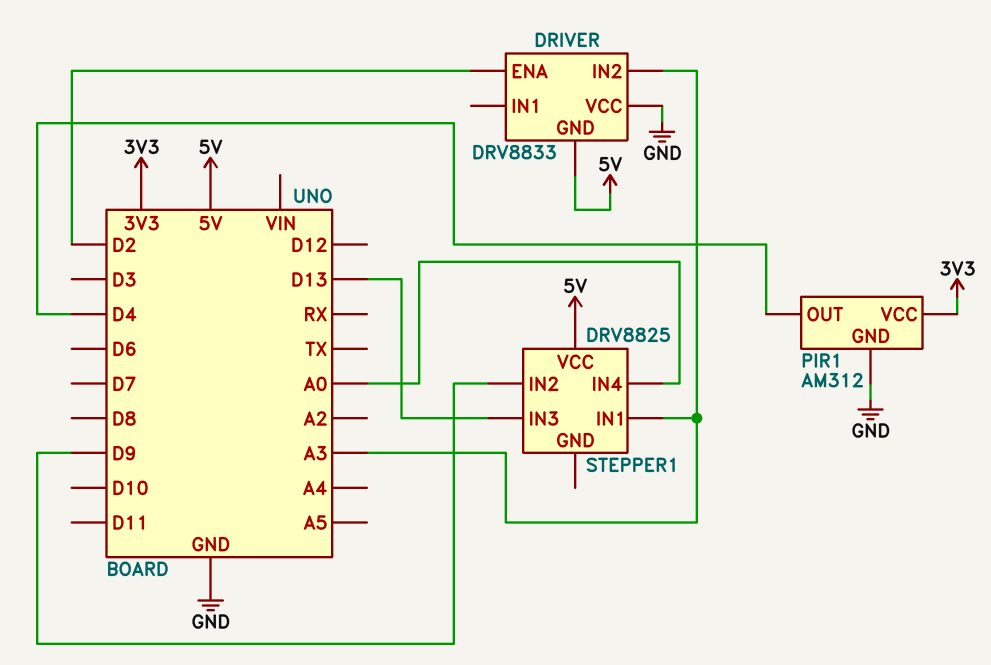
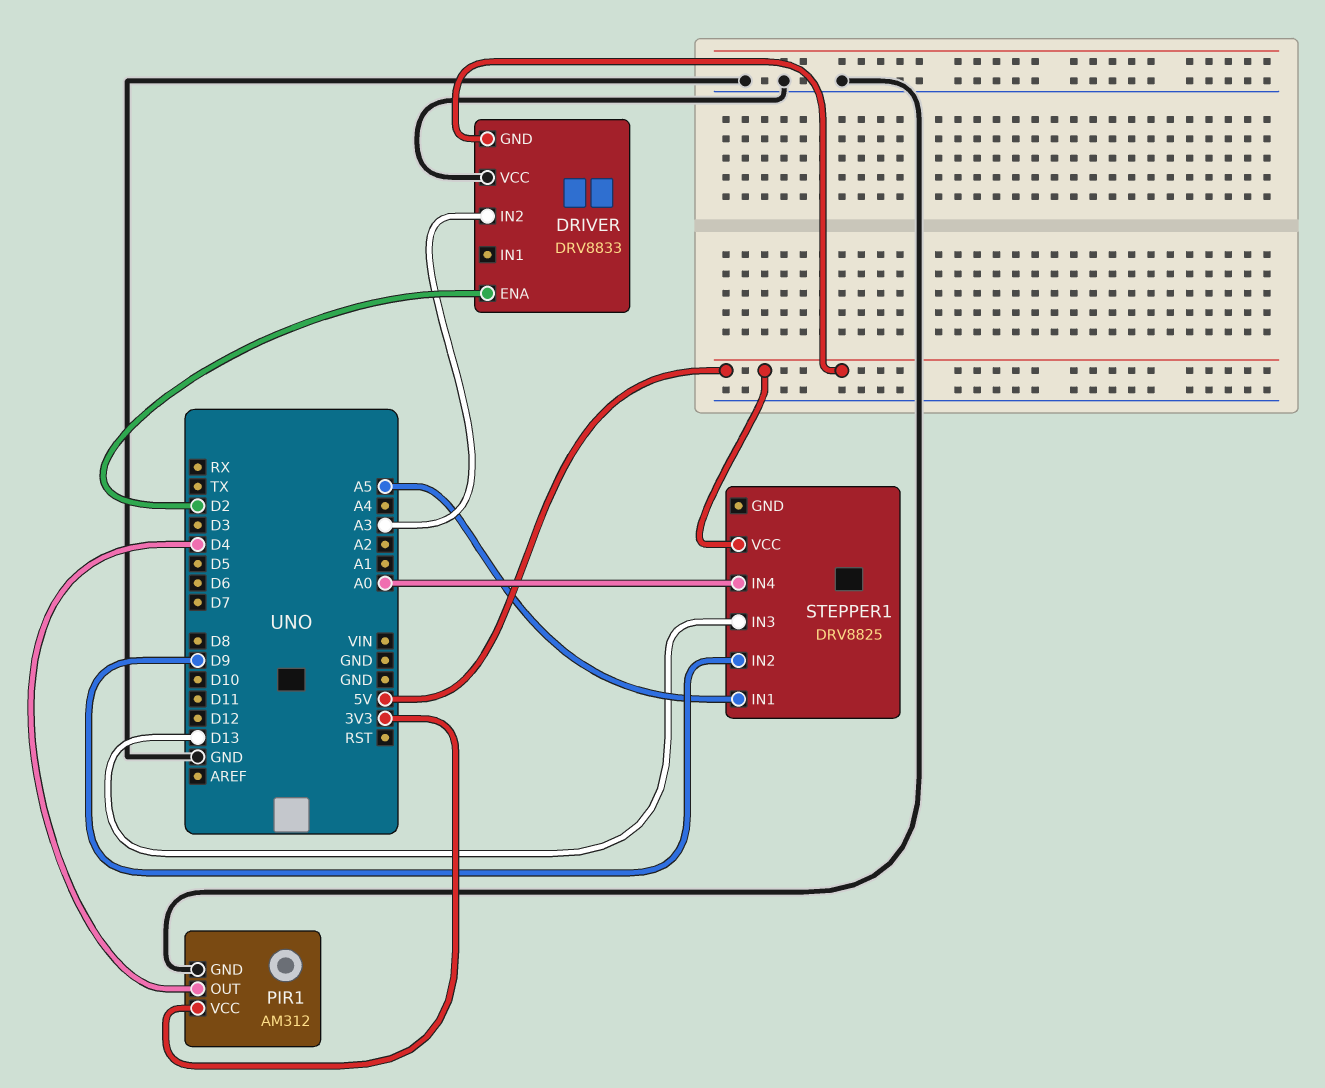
STEPPER1 pin IN1: A3 -> A5

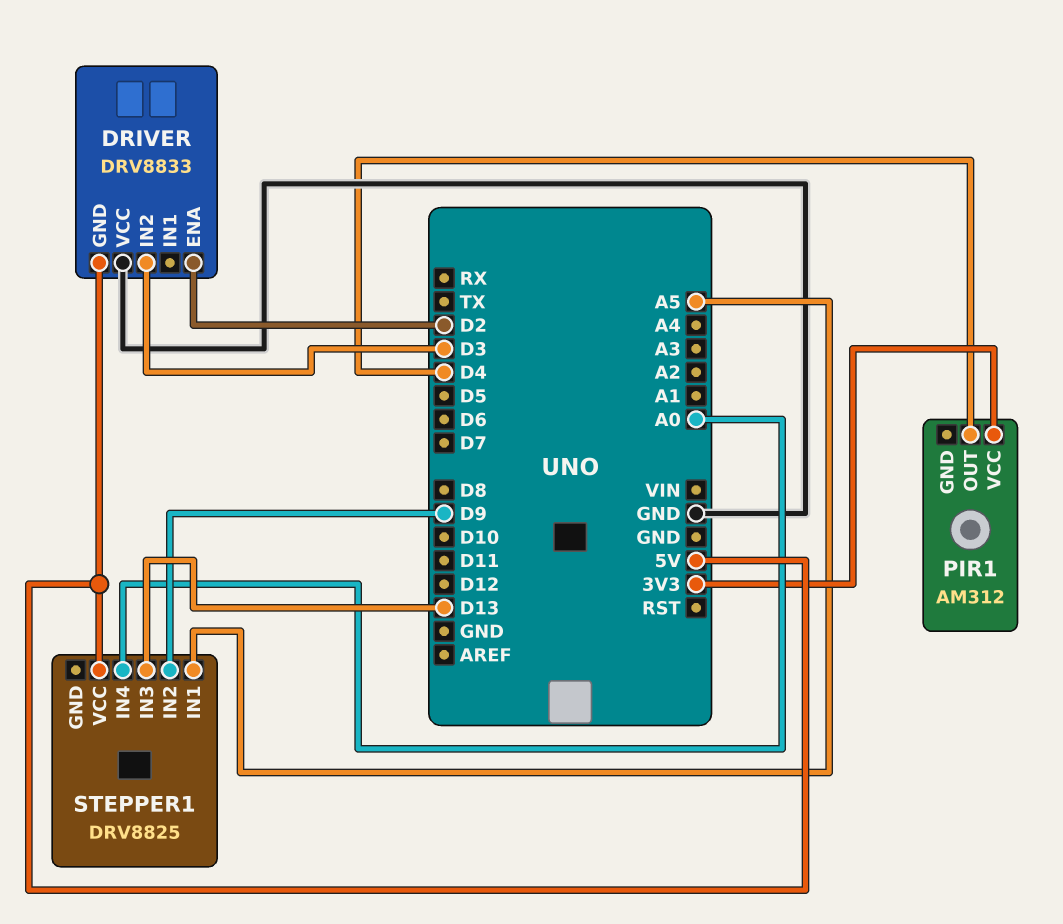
DRIVER pin IN2: A3 -> D3
PIR1 pin GND: GND -> none

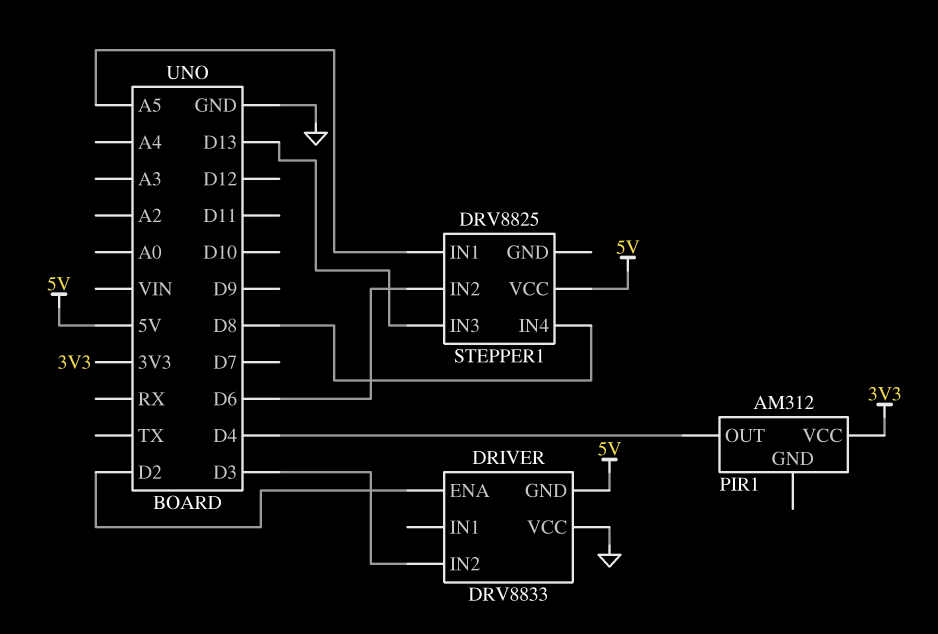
STEPPER1 pin IN2: D9 -> D6
STEPPER1 pin IN4: A0 -> D8

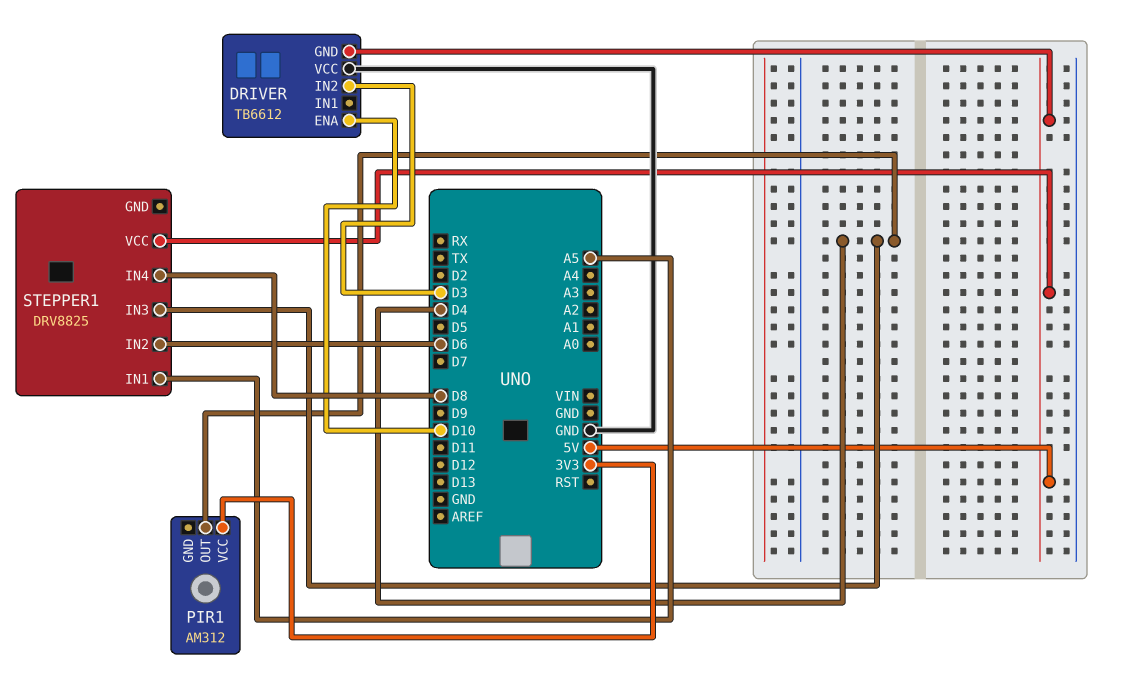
DRIVER: DRV8833 -> TB6612
DRIVER pin ENA: D2 -> D10
STEPPER1 pin IN3: D13 -> D4

